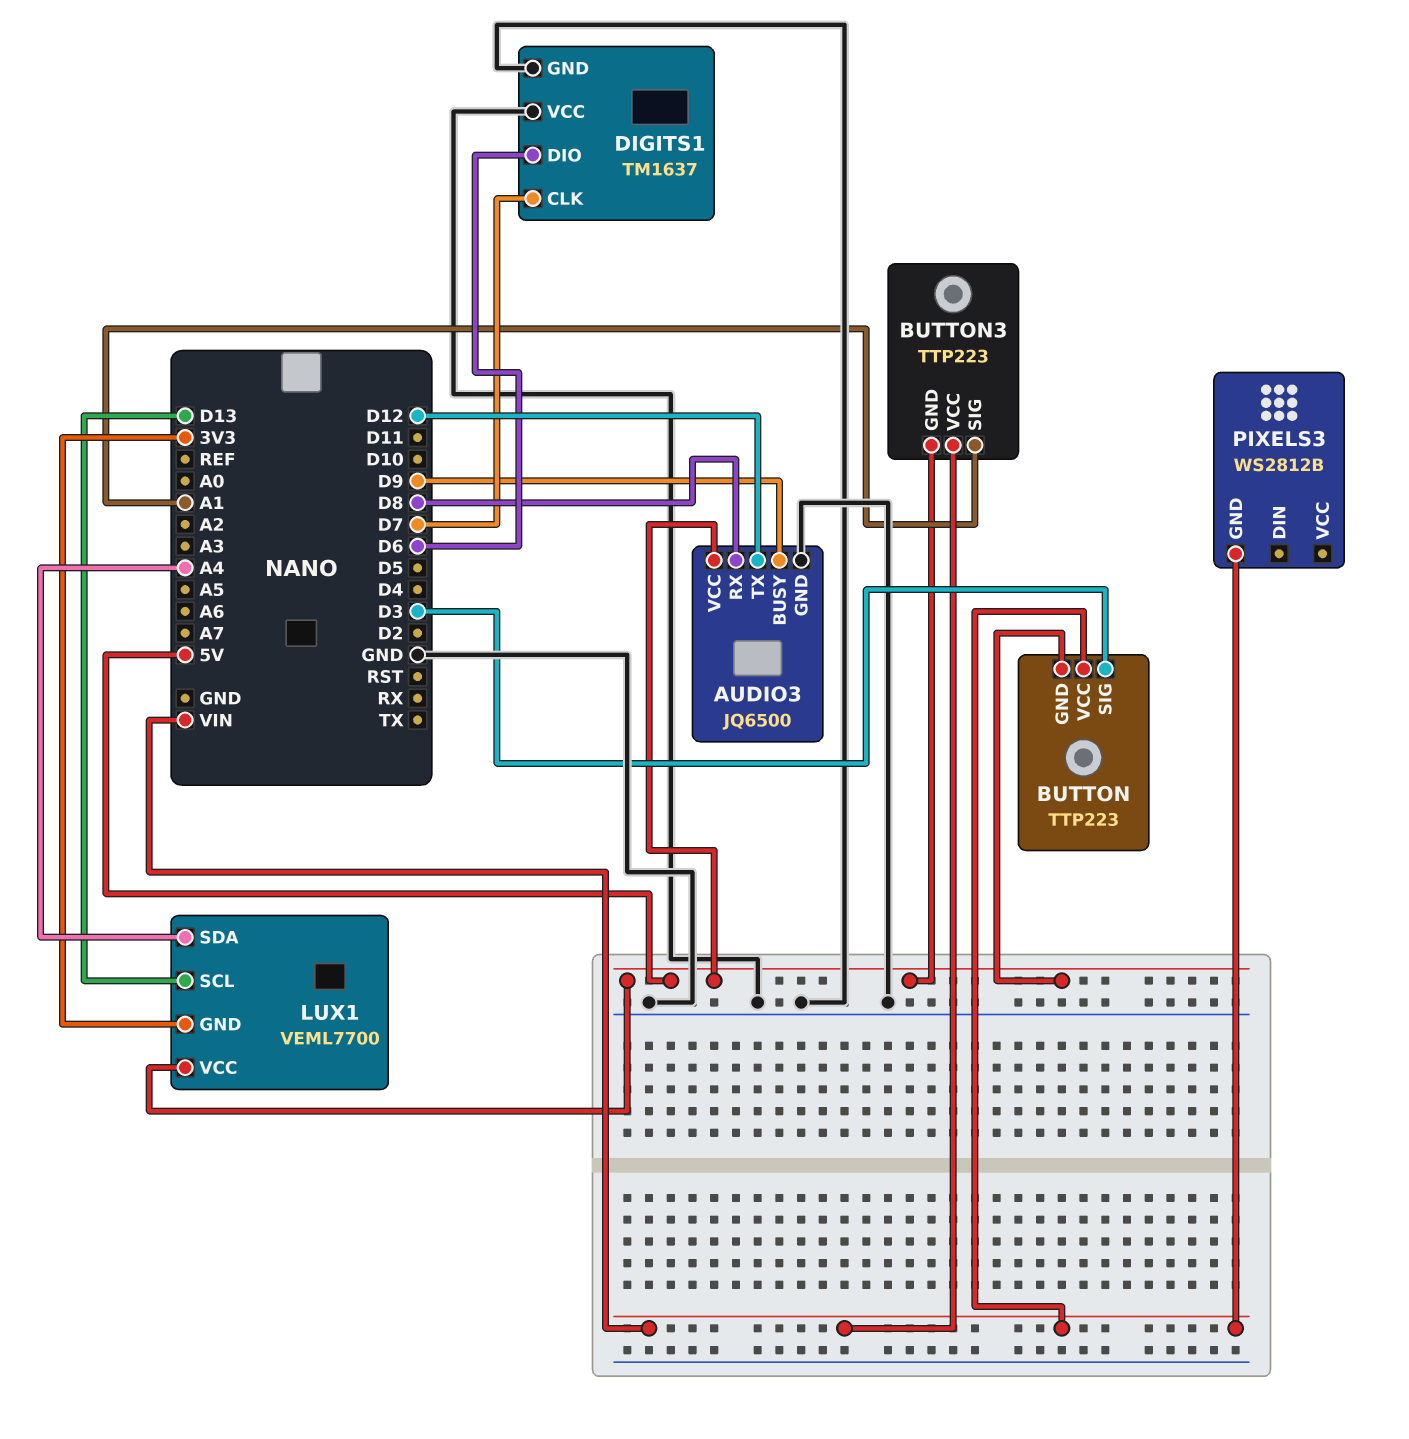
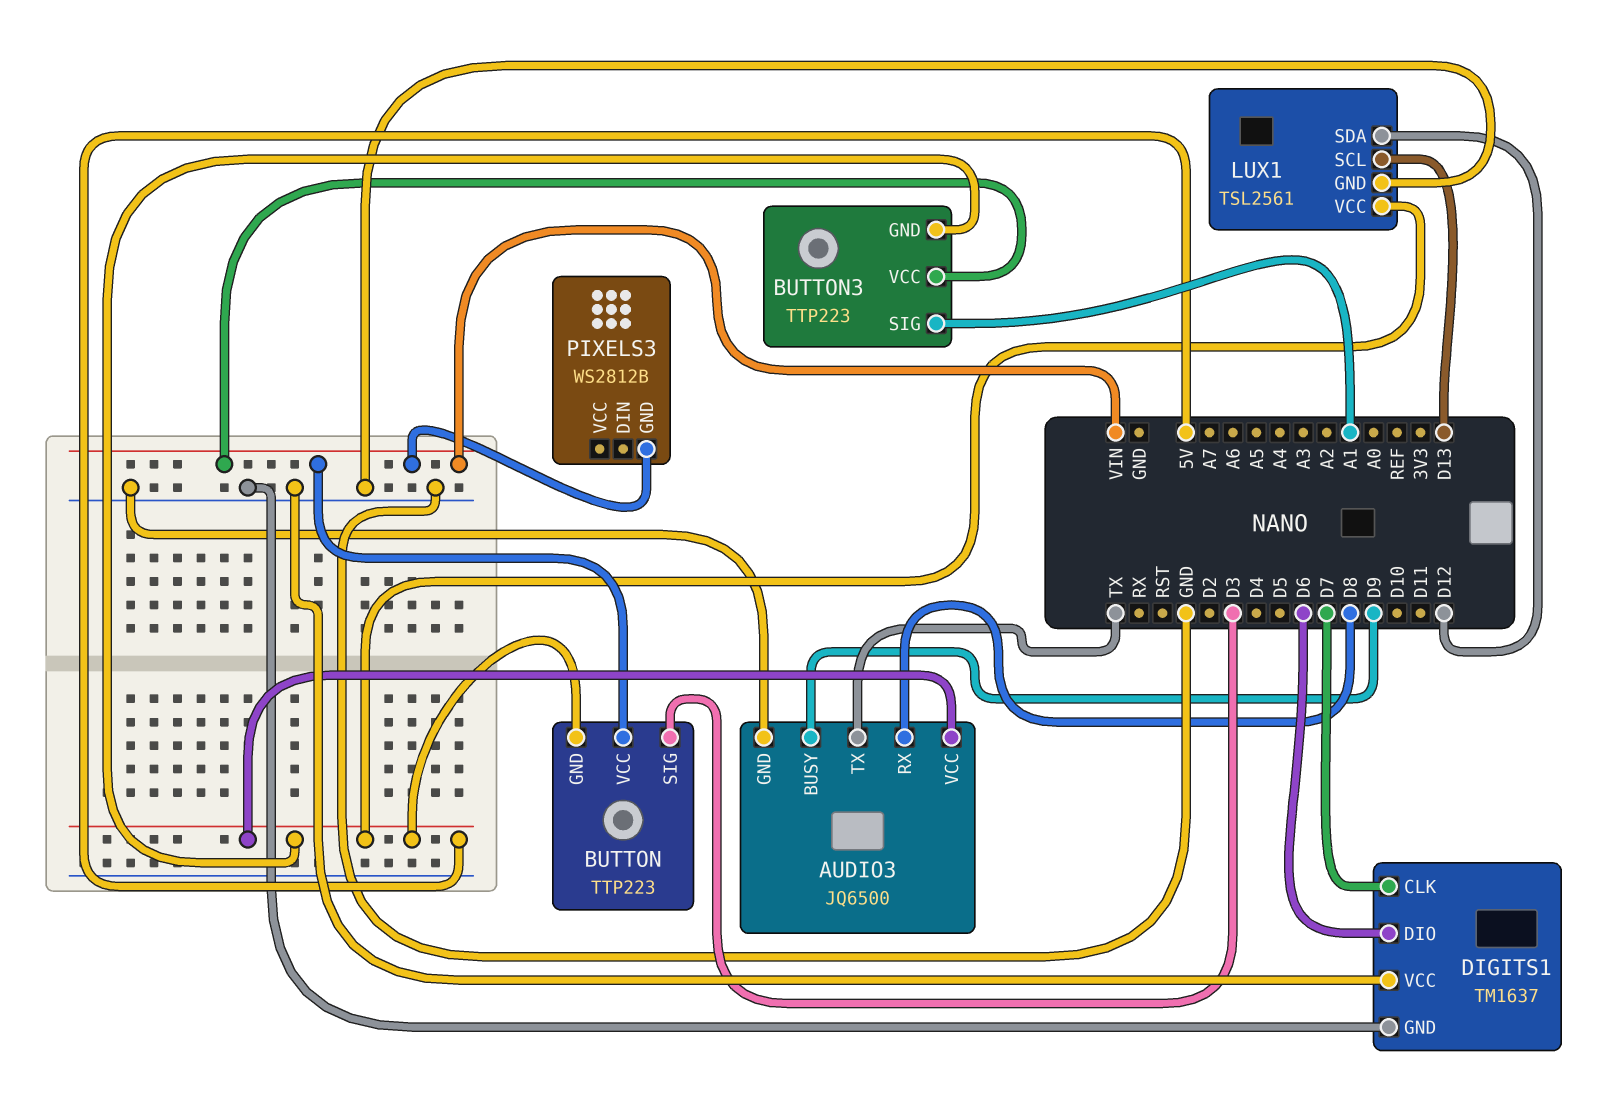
AUDIO3 pin TX: D12 -> TX
LUX1: VEML7700 -> TSL2561
LUX1 pin GND: 3V3 -> GND
LUX1 pin SDA: A4 -> D12

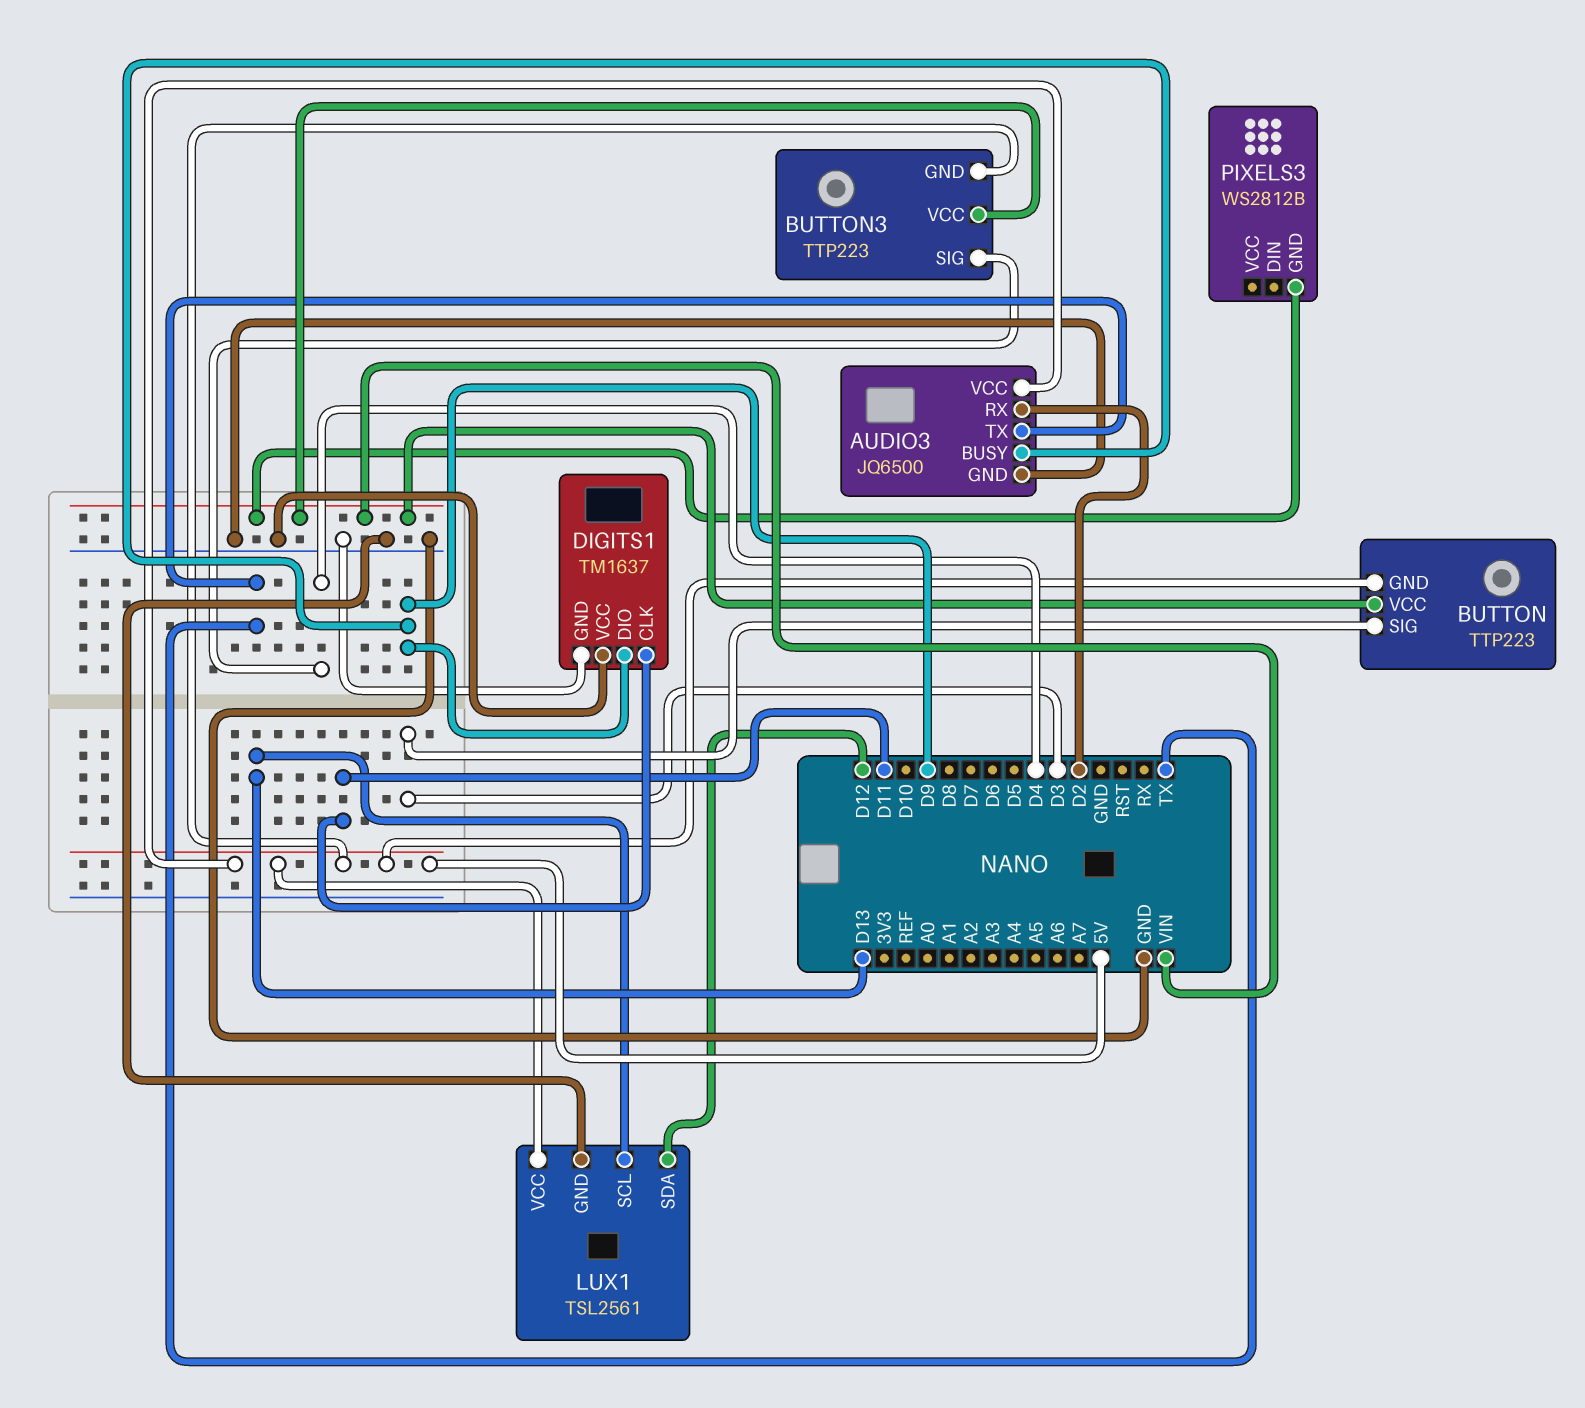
AUDIO3 pin RX: D8 -> D2
BUTTON3 pin SIG: A1 -> D4
DIGITS1 pin CLK: D7 -> D11
DIGITS1 pin DIO: D6 -> D9

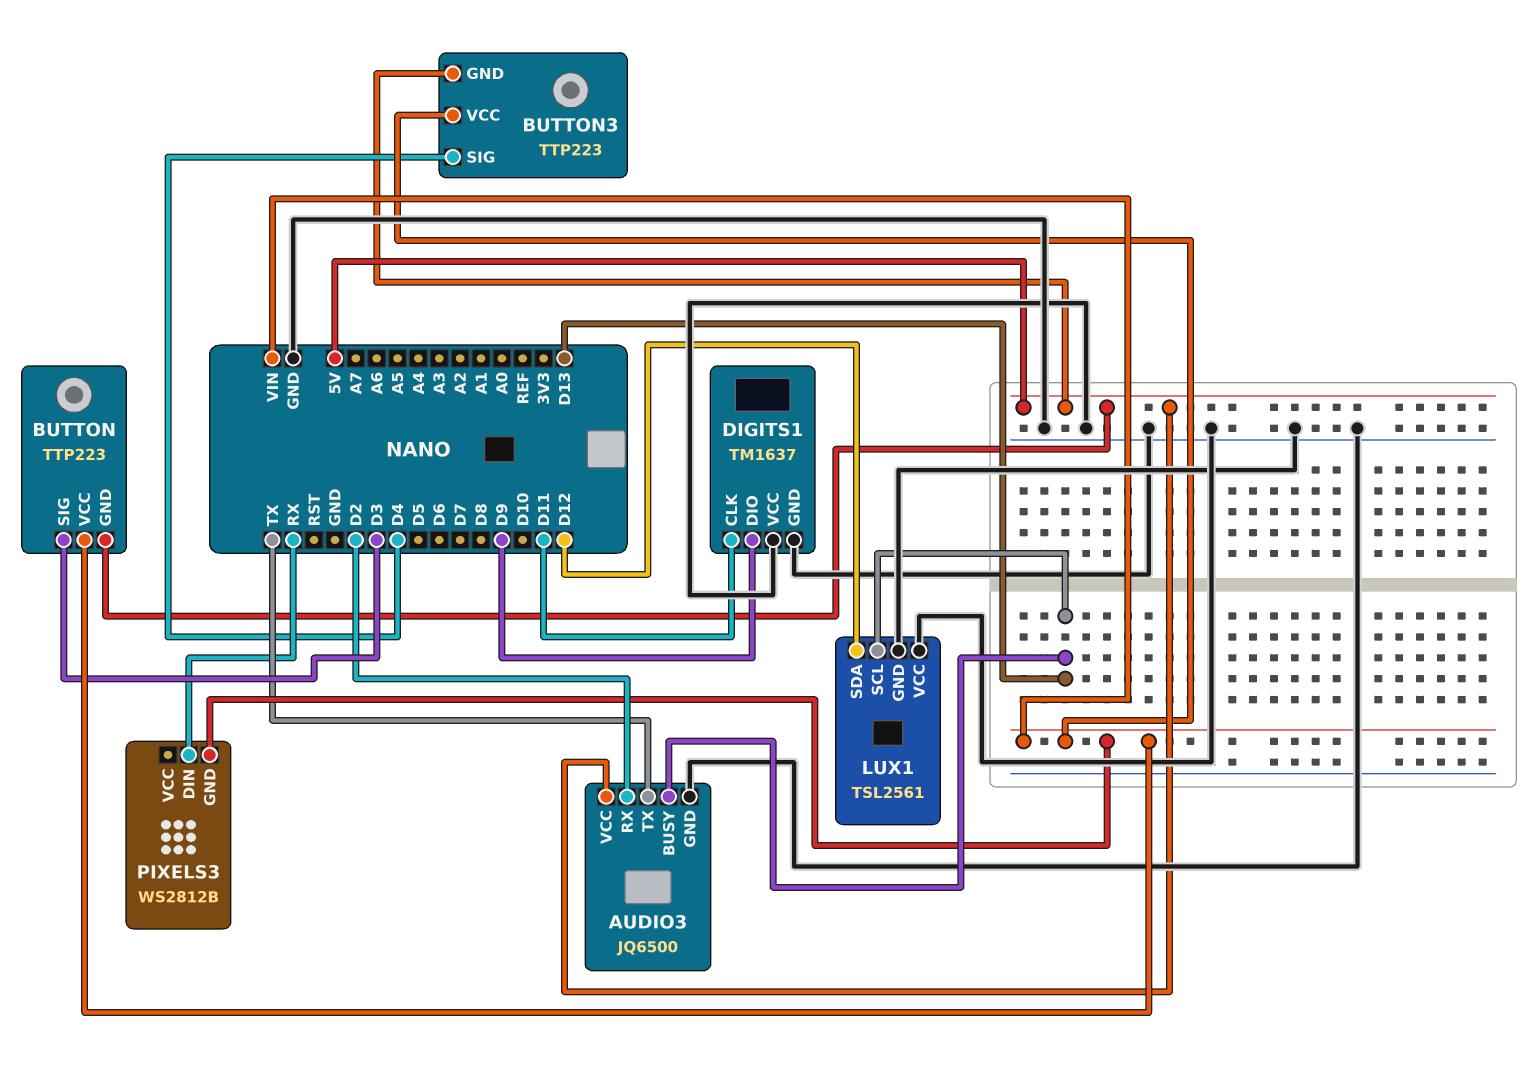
AUDIO3 pin BUSY: D9 -> D13
LUX1 pin VCC: 5V -> GND
PIXELS3 pin DIN: none -> RX

